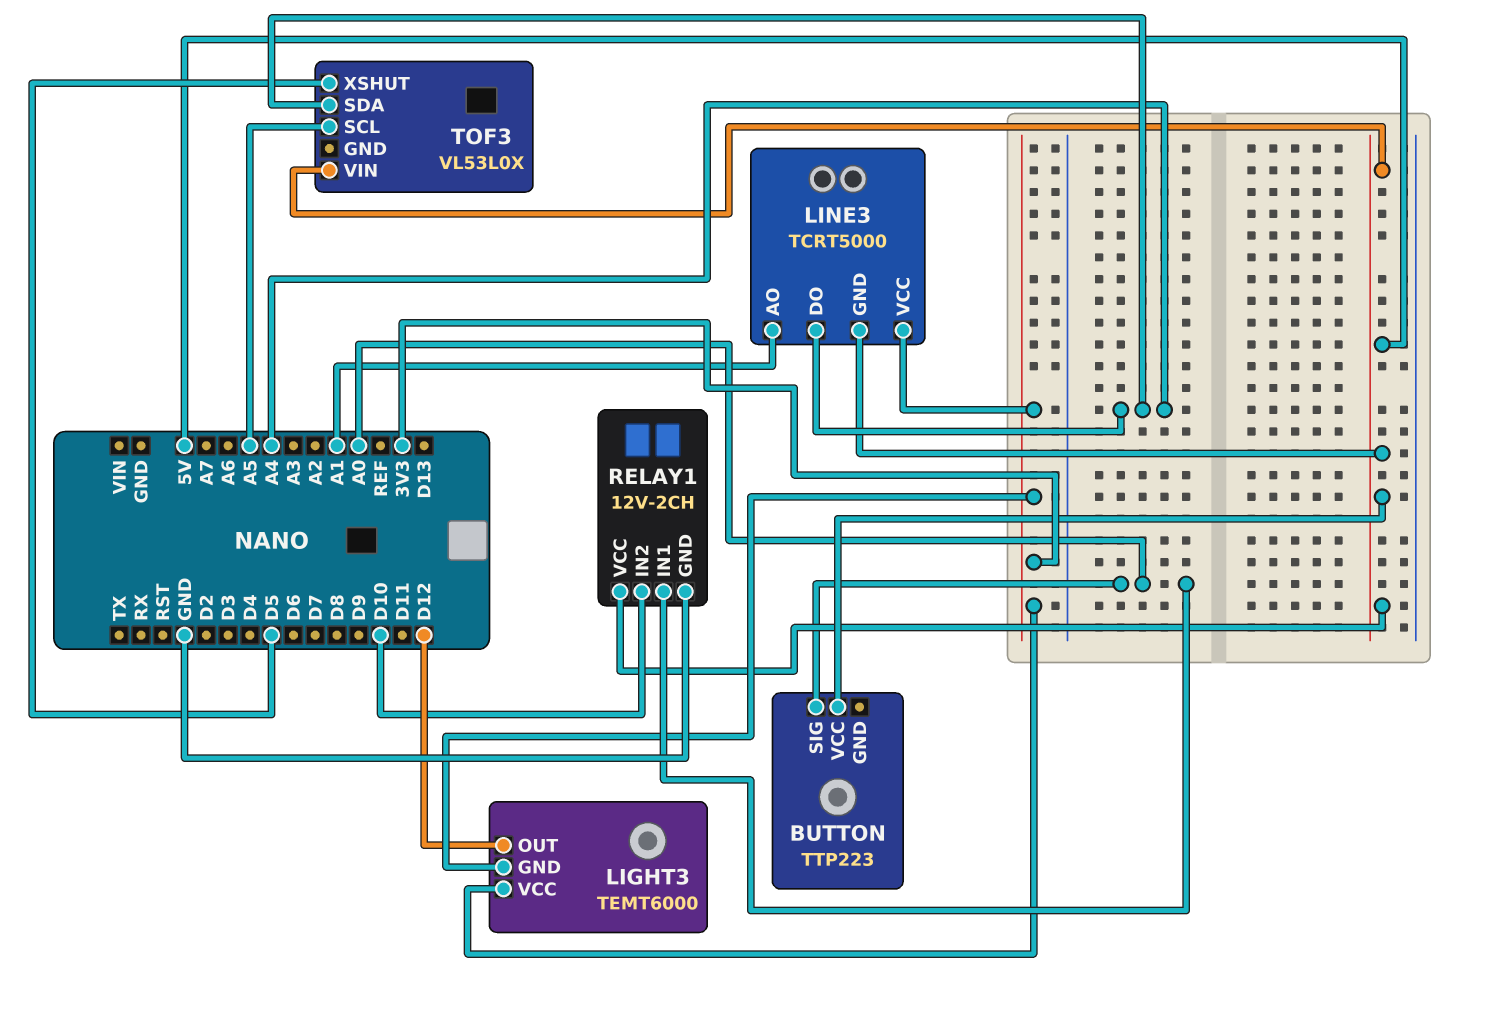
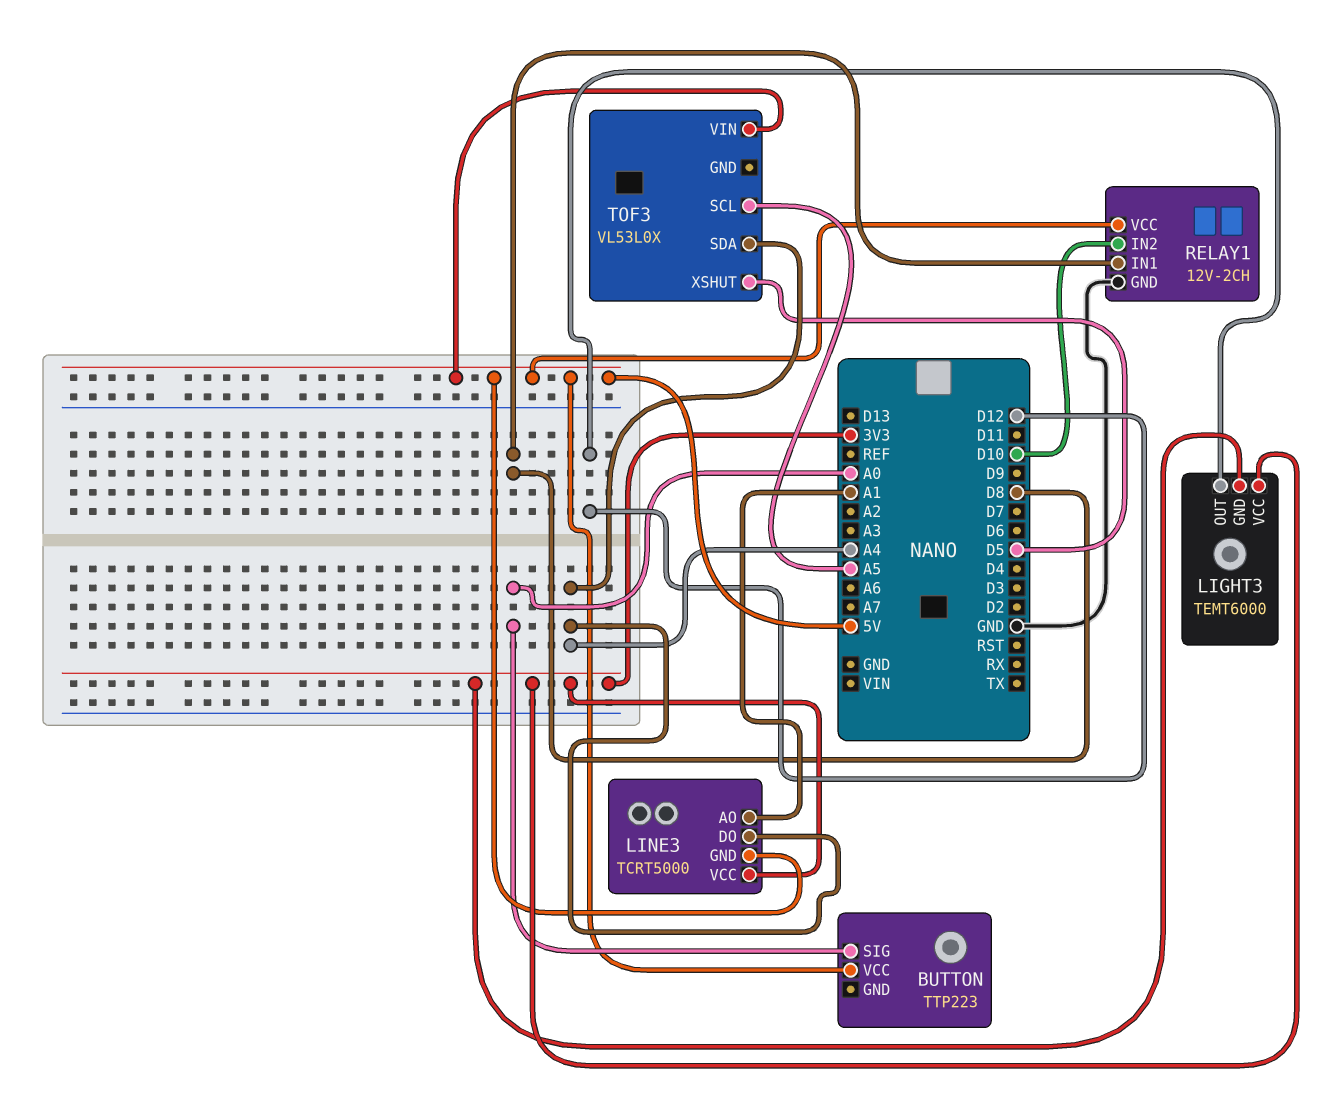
RELAY1 pin IN1: A0 -> D8

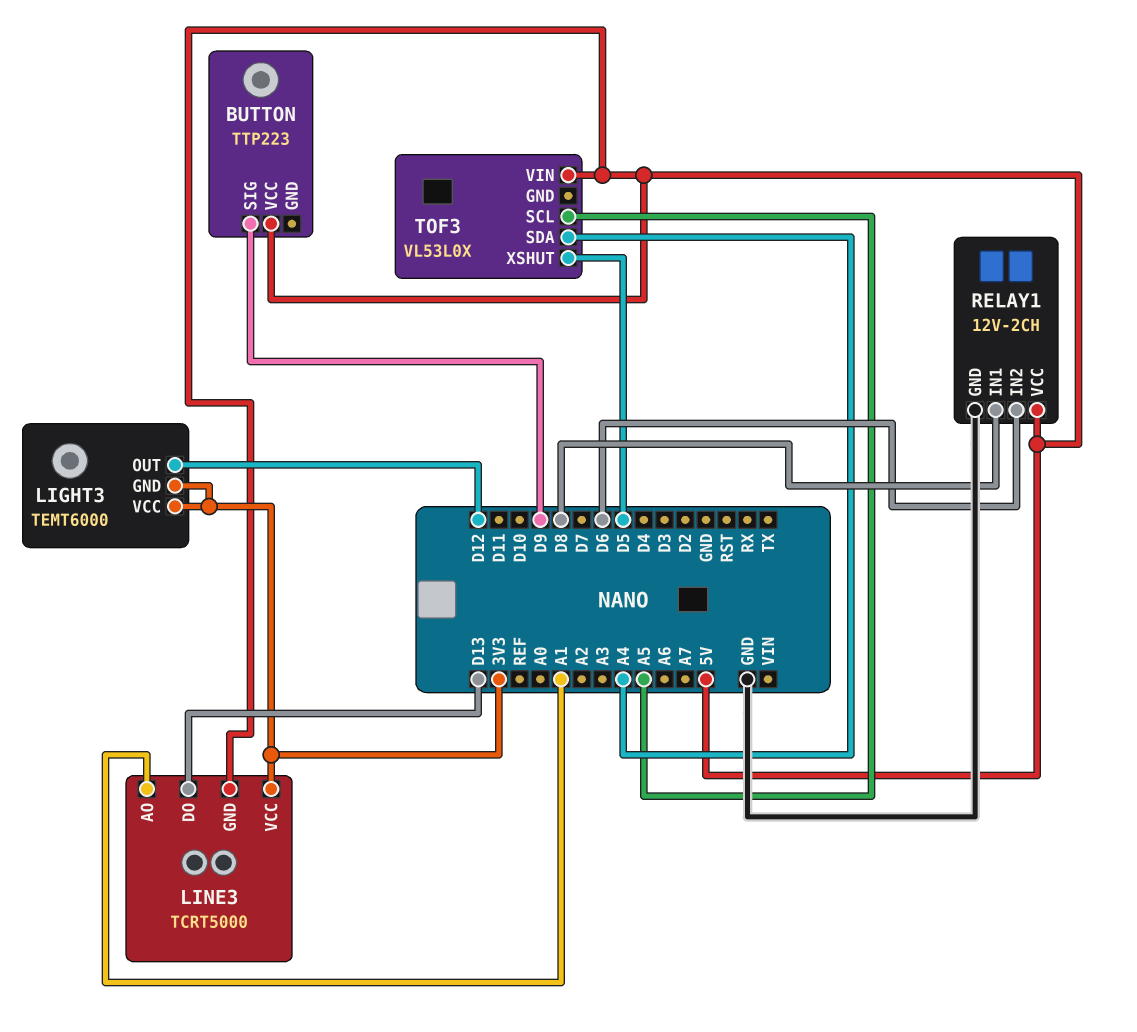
BUTTON pin SIG: A0 -> D9
LINE3 pin DO: A4 -> D13
RELAY1 pin IN2: D10 -> D6

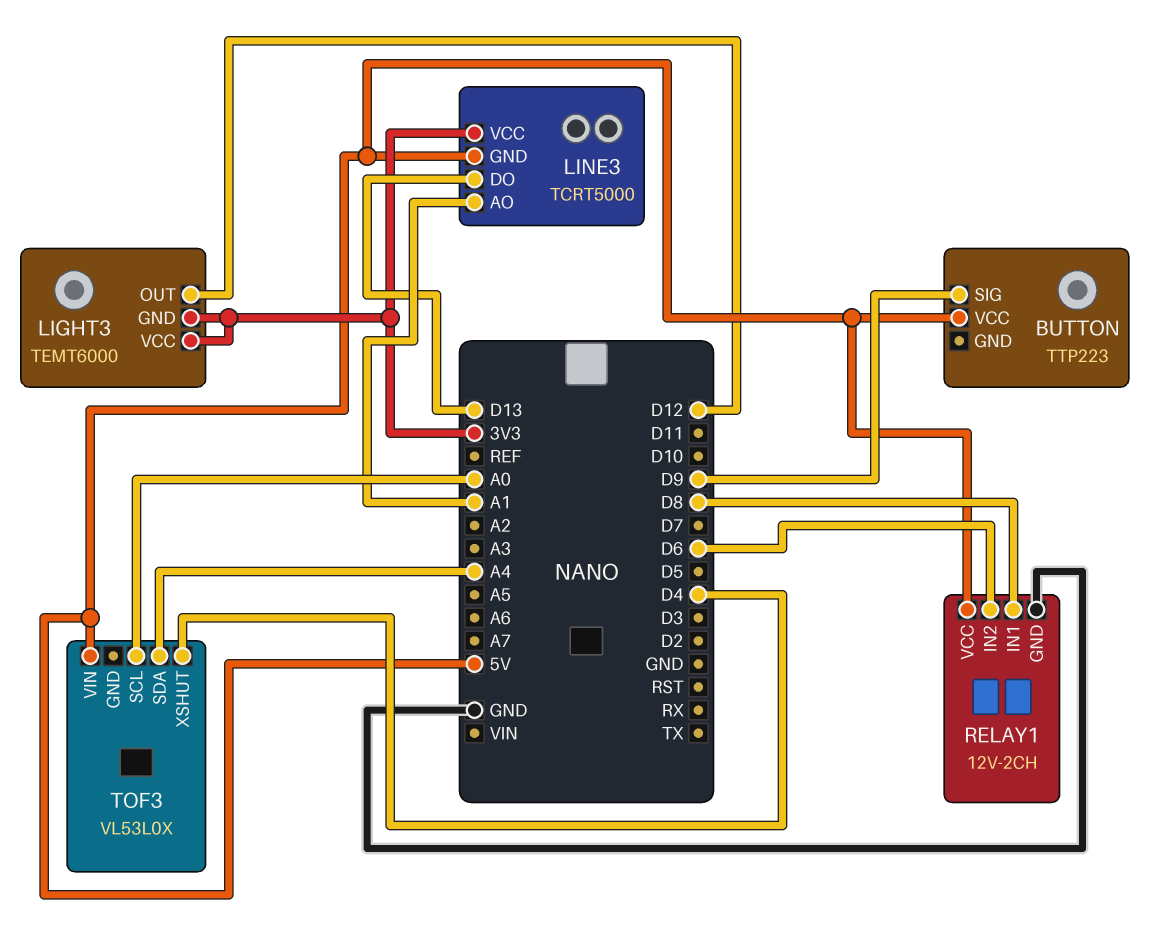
TOF3 pin SCL: A5 -> A0
TOF3 pin XSHUT: D5 -> D4

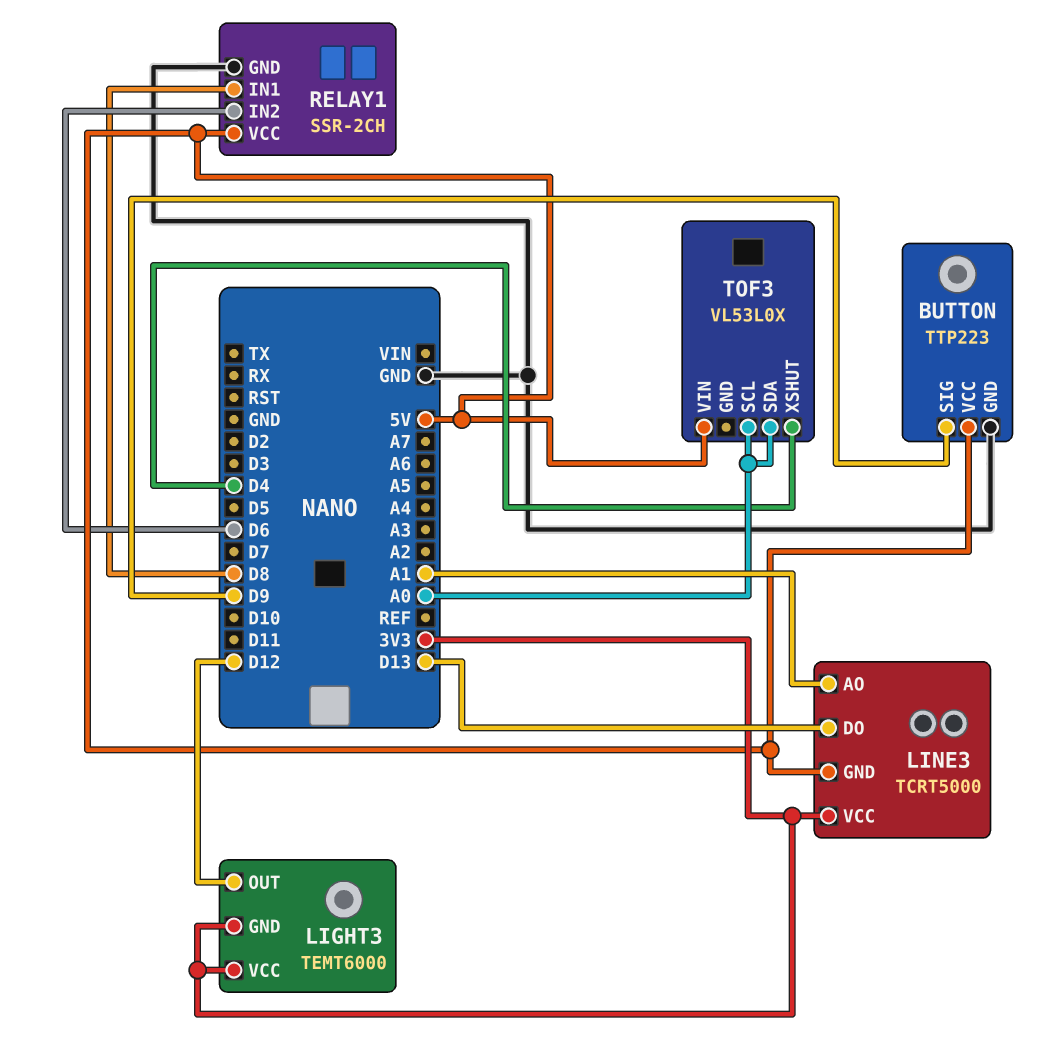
BUTTON pin GND: none -> GND
RELAY1: 12V-2CH -> SSR-2CH
TOF3 pin SDA: A4 -> A0

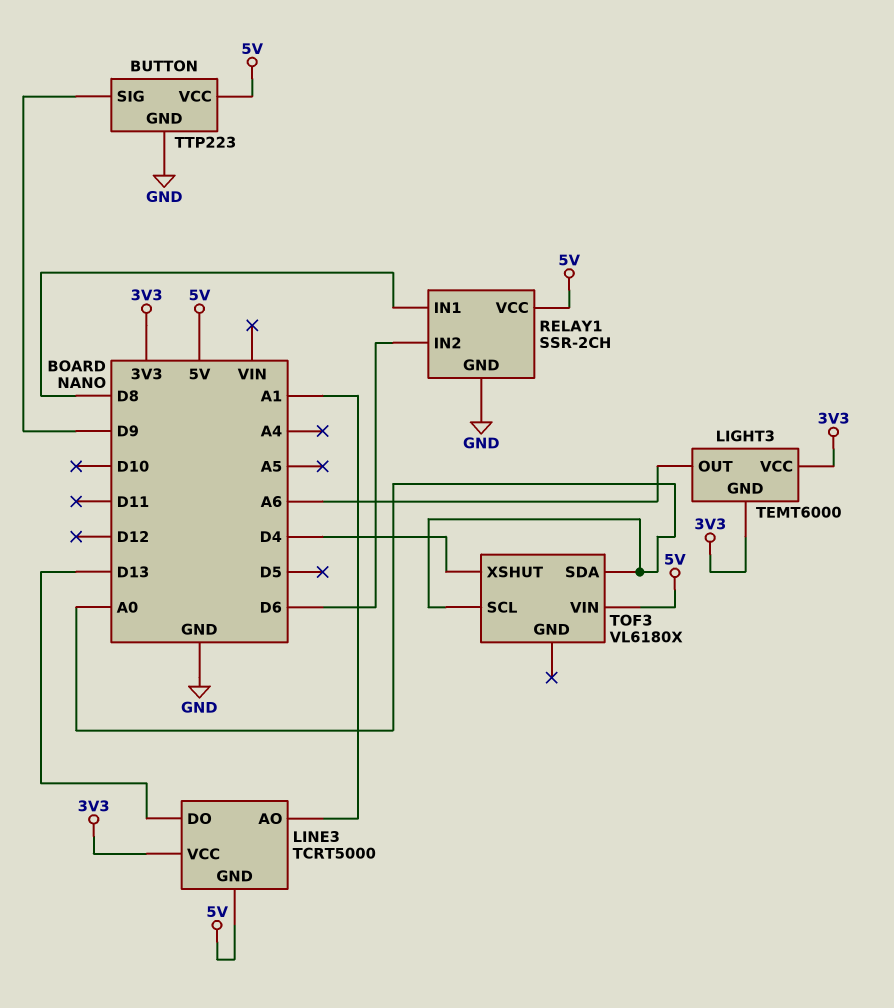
LIGHT3 pin OUT: D12 -> A6
TOF3: VL53L0X -> VL6180X

